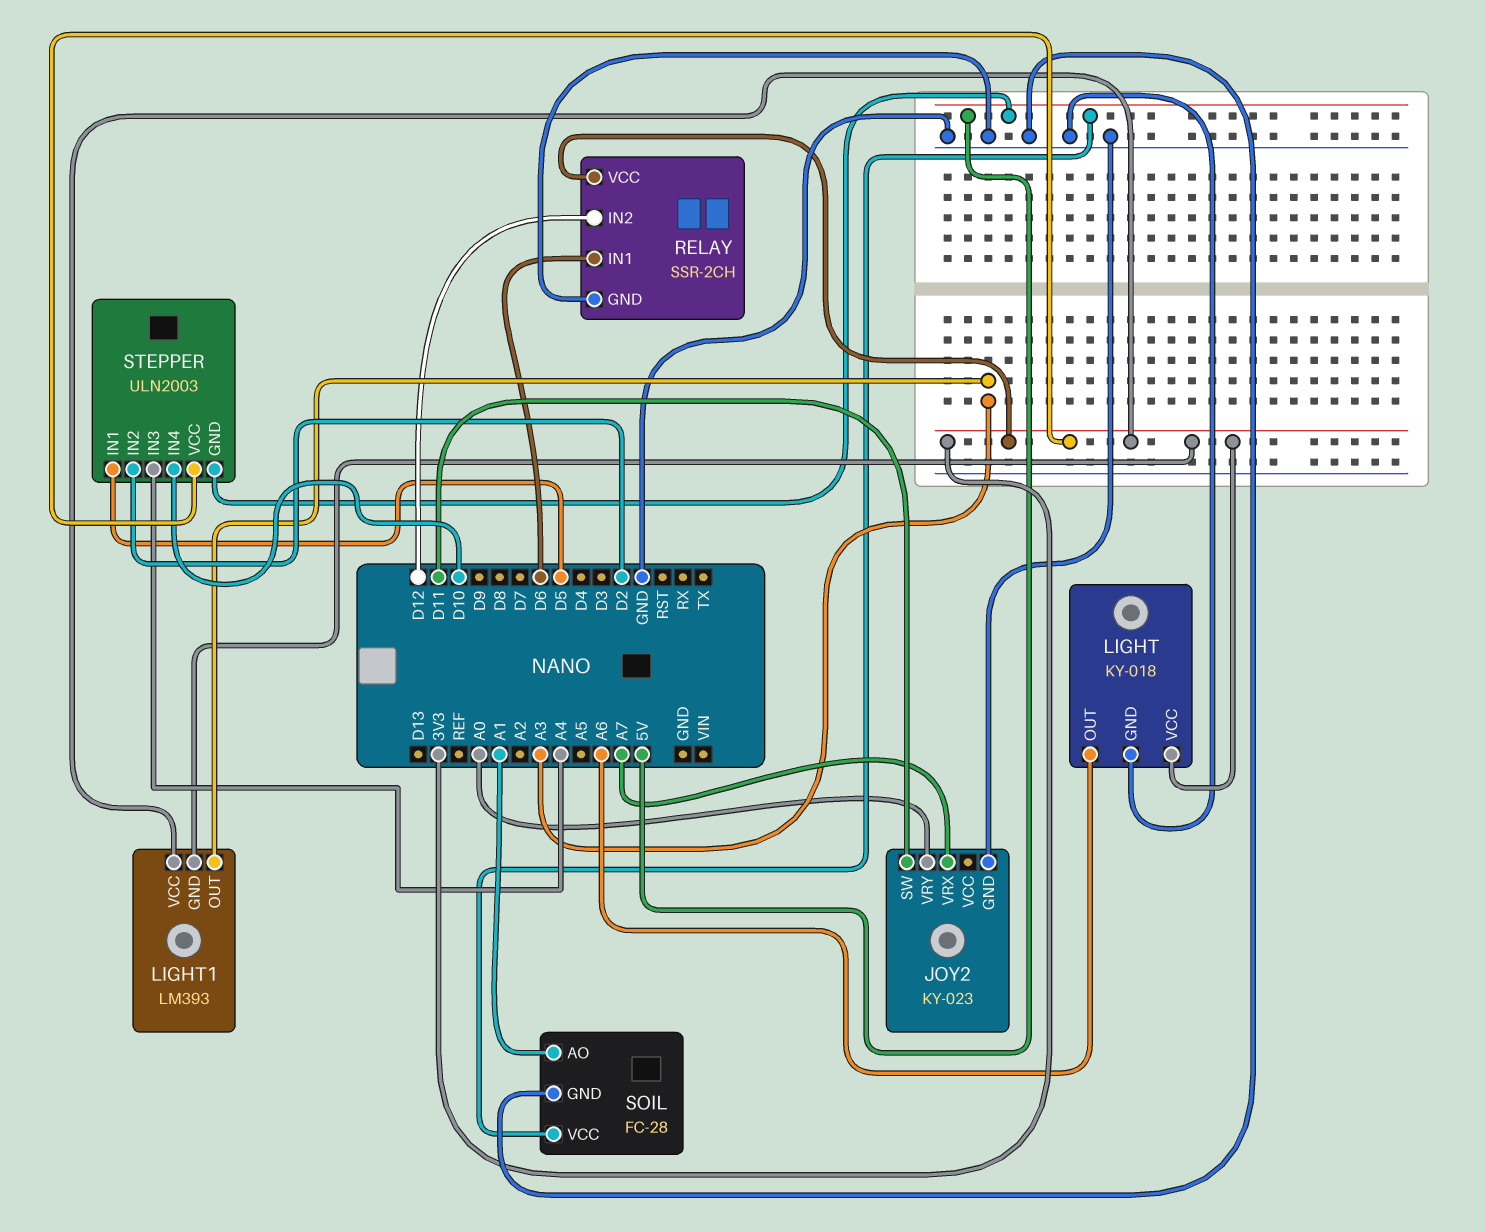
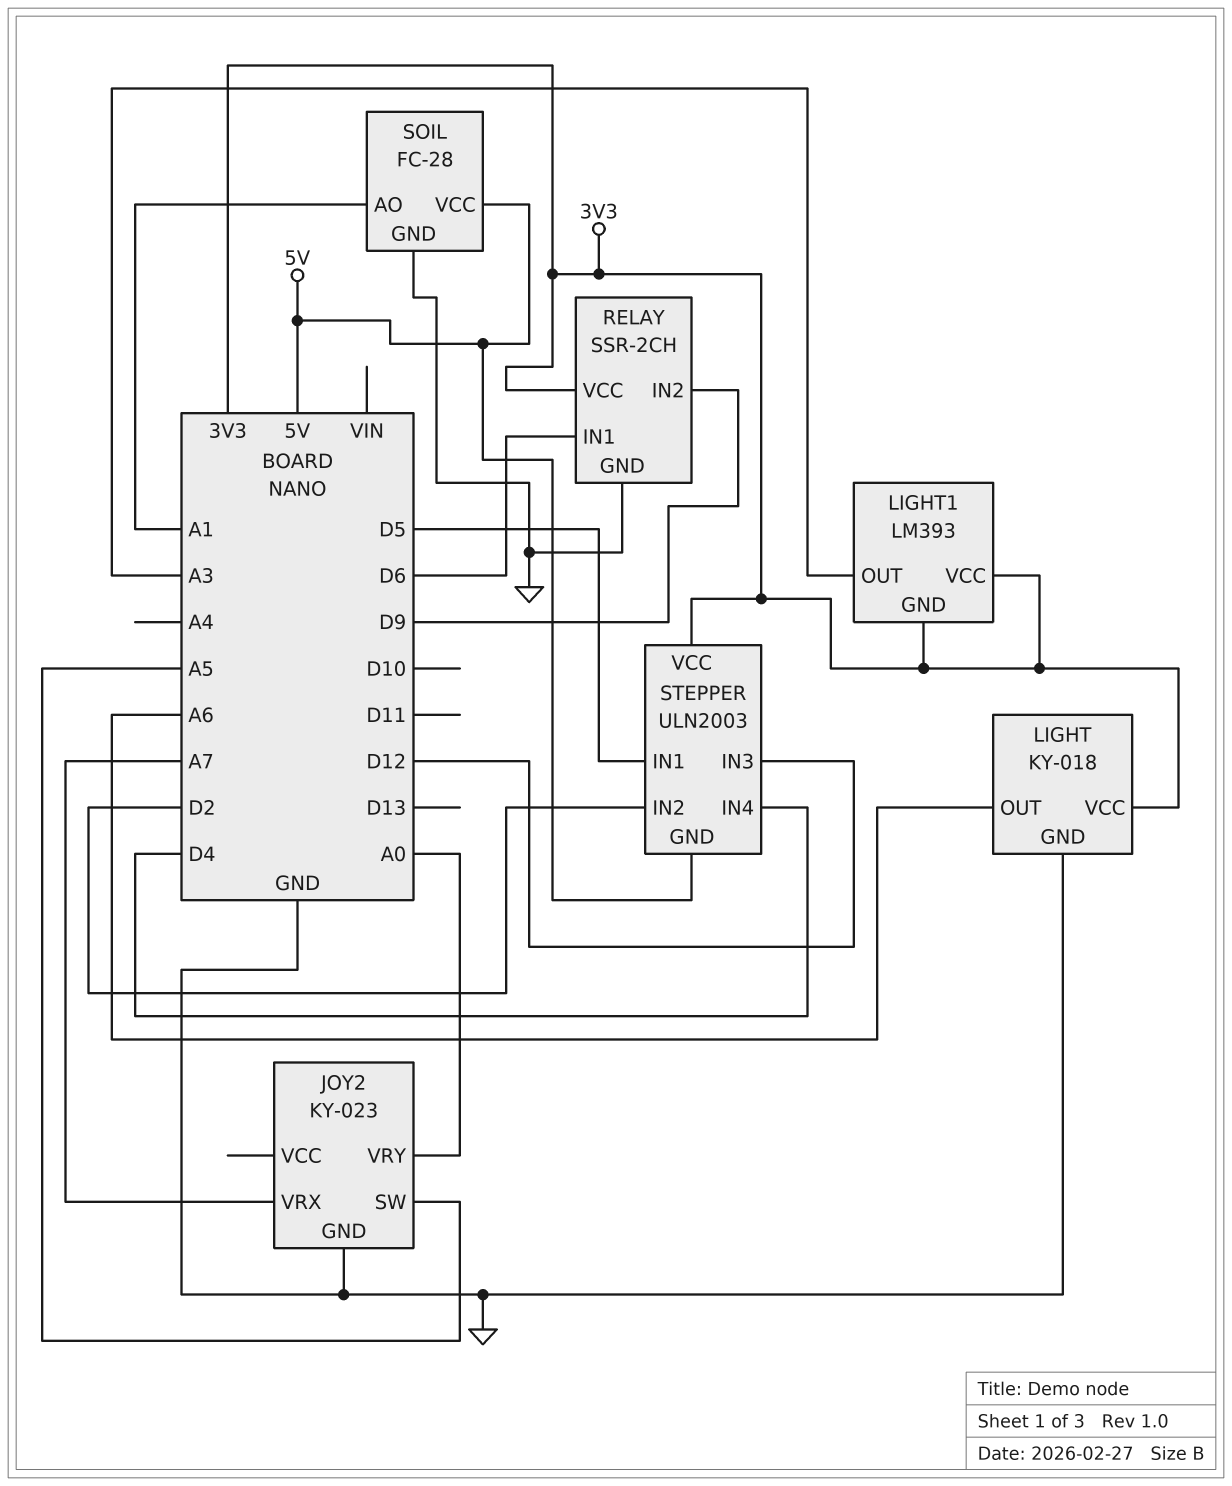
JOY2 pin SW: D11 -> A5
RELAY pin IN2: D12 -> D9
STEPPER pin IN3: A4 -> D12
STEPPER pin IN4: D10 -> D4

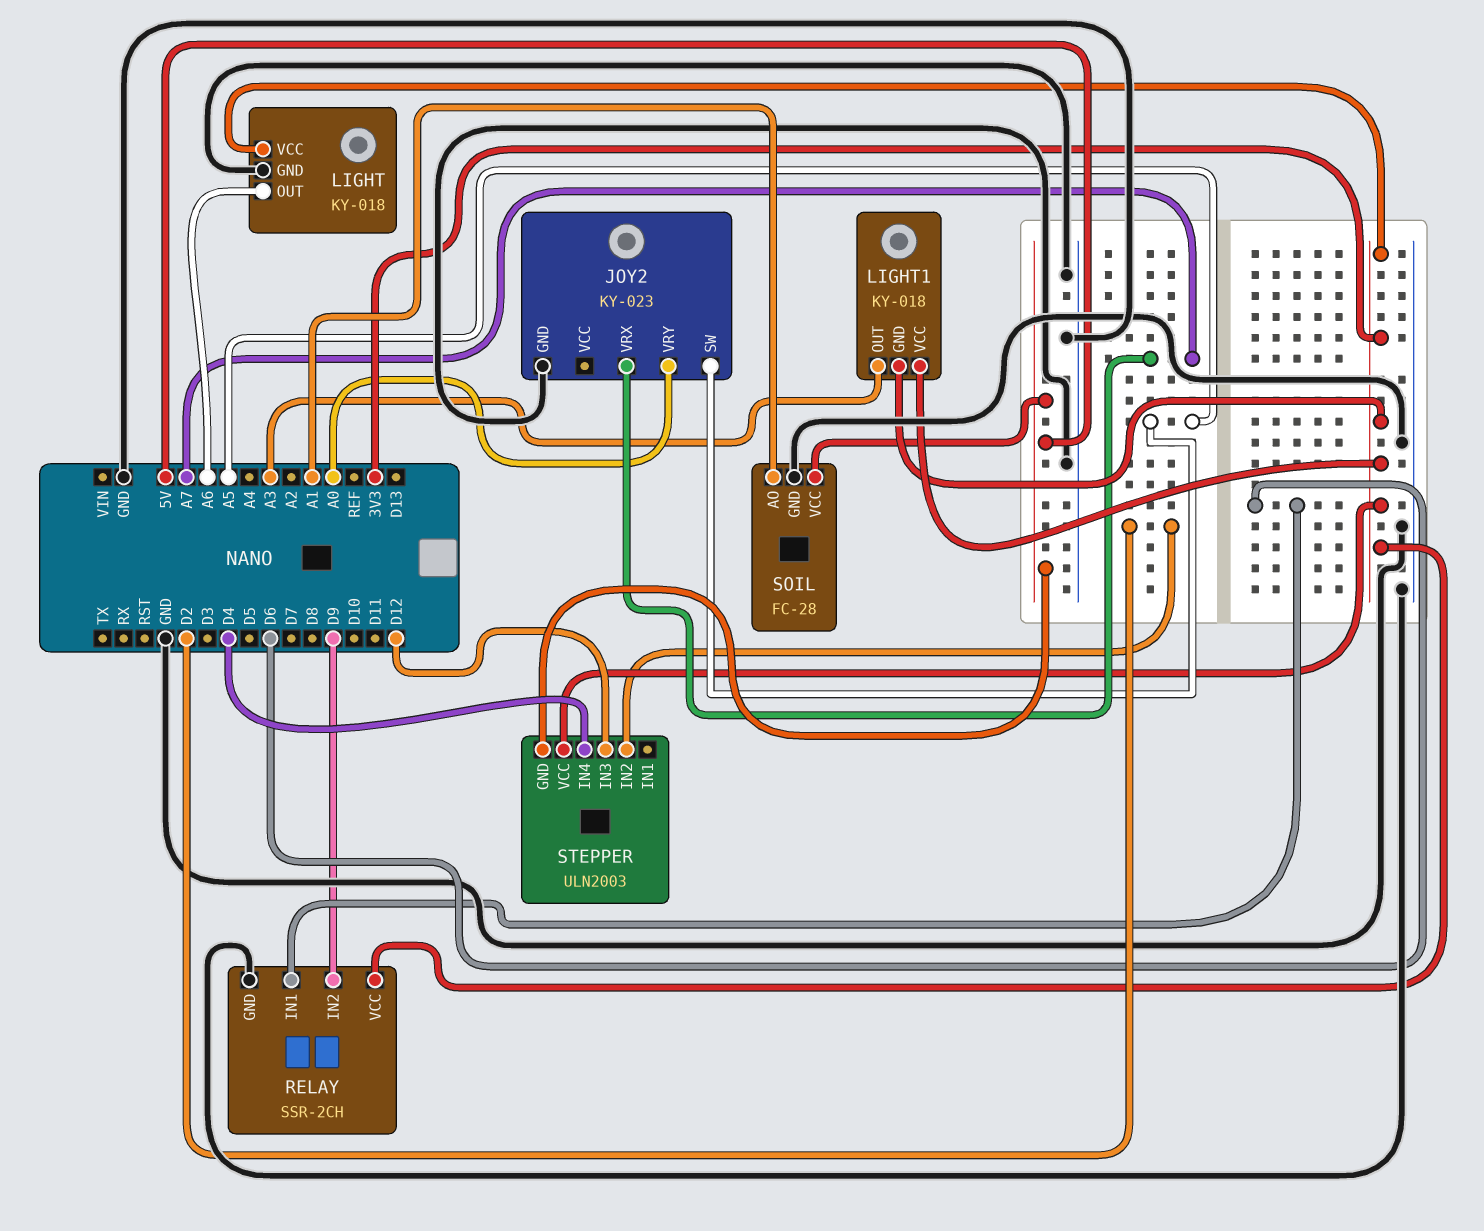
LIGHT1: LM393 -> KY-018
STEPPER pin IN1: D5 -> none

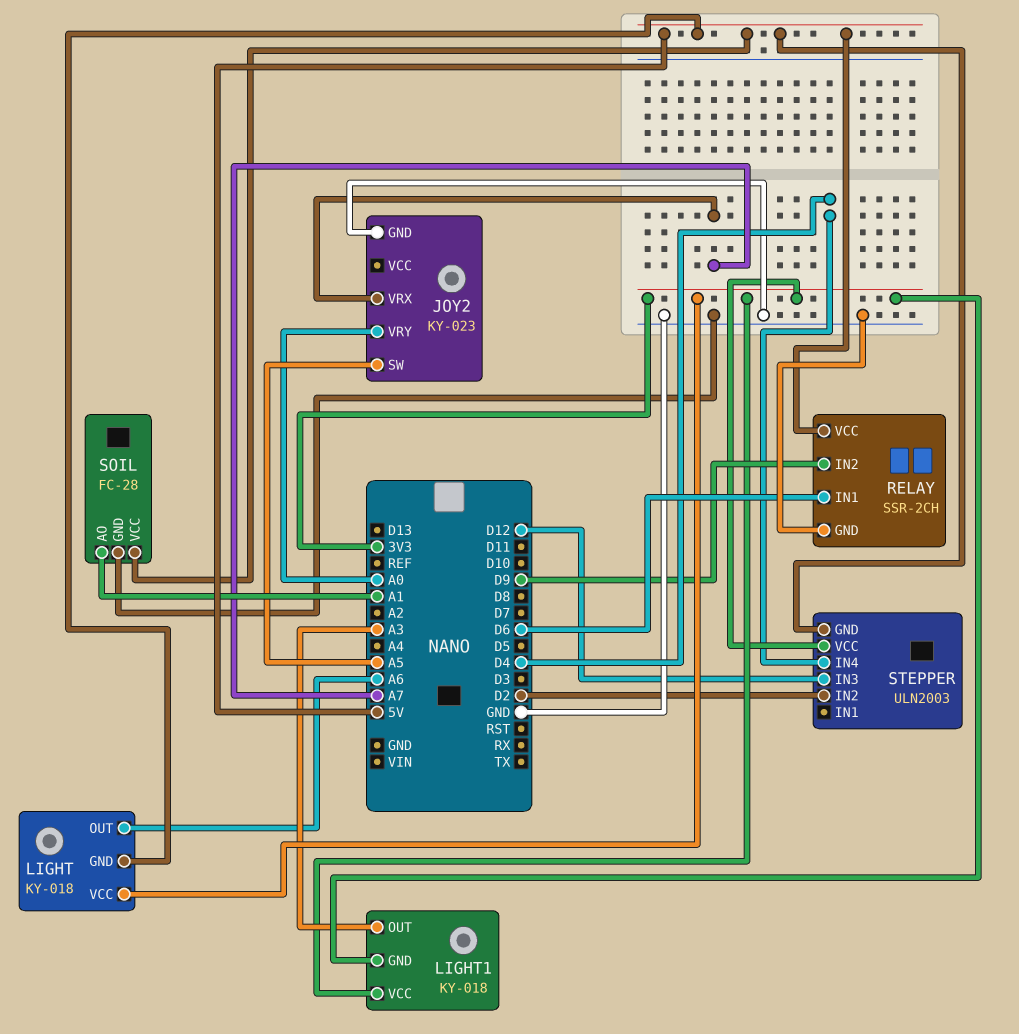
LIGHT pin GND: GND -> 5V
RELAY pin VCC: 3V3 -> 5V

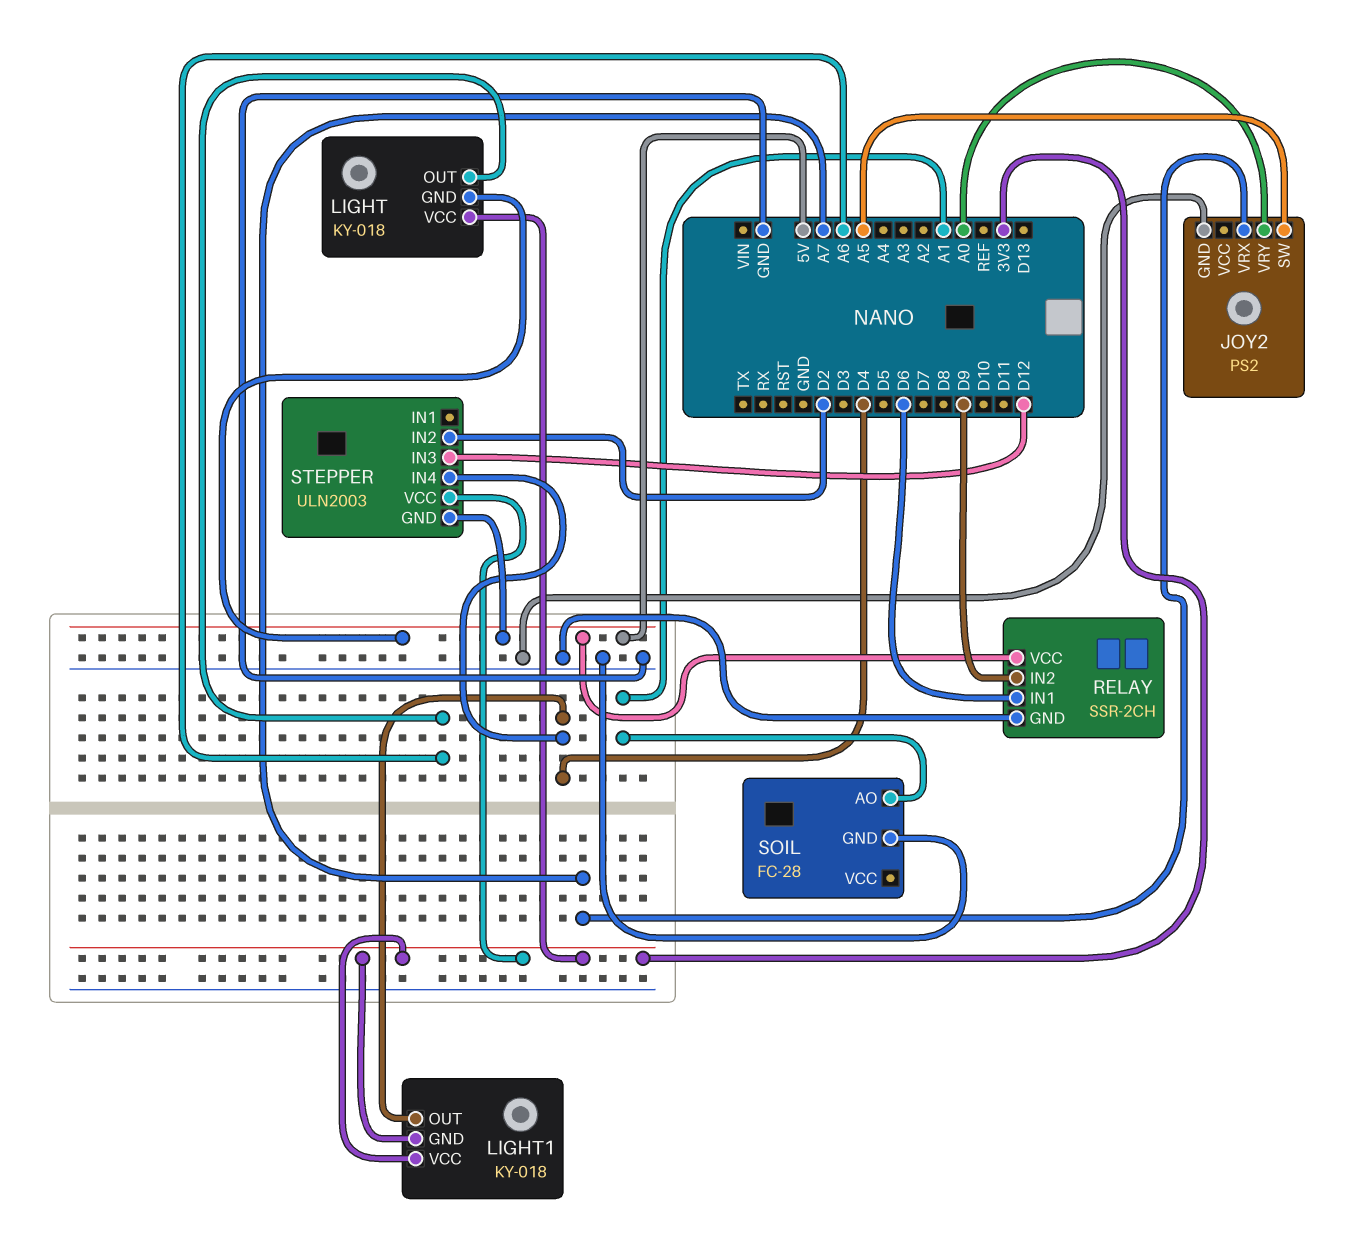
JOY2: KY-023 -> PS2
LIGHT1 pin OUT: A3 -> D4
SOIL pin VCC: 5V -> none

